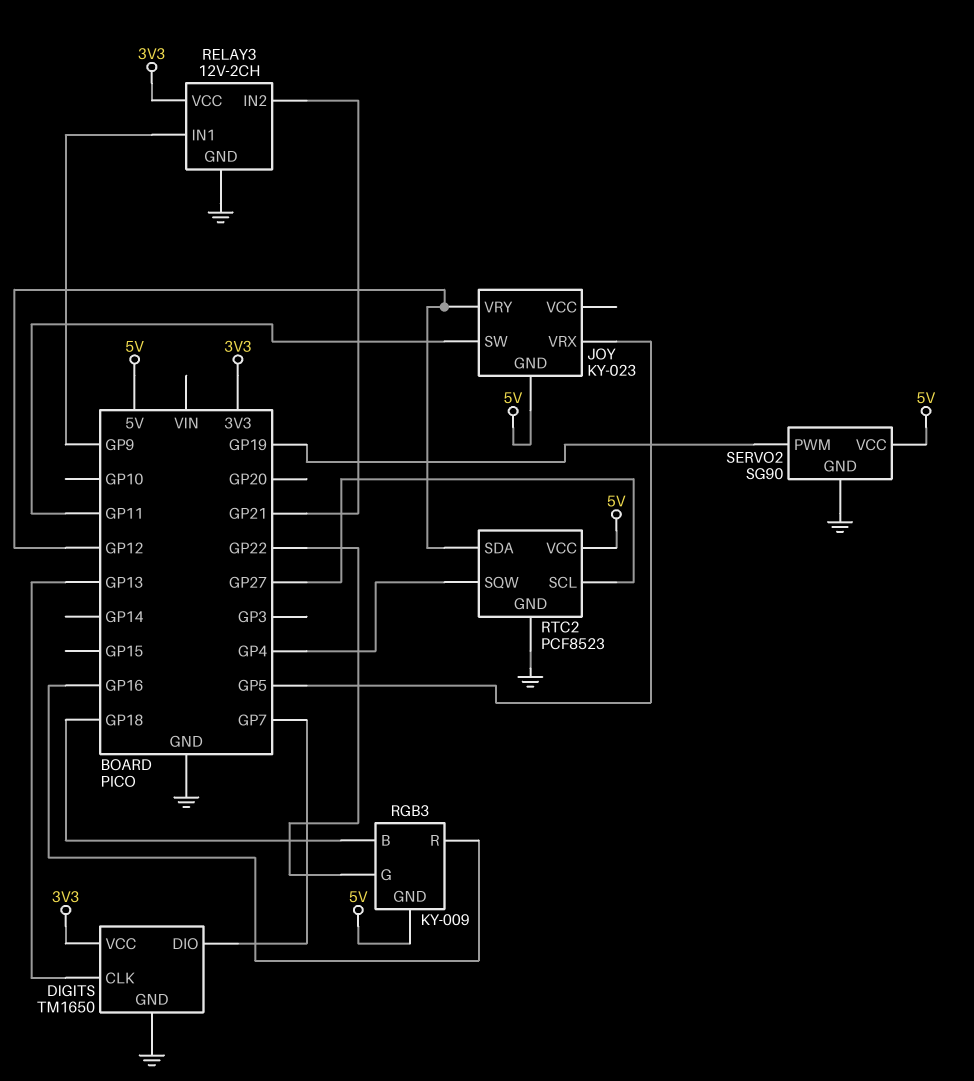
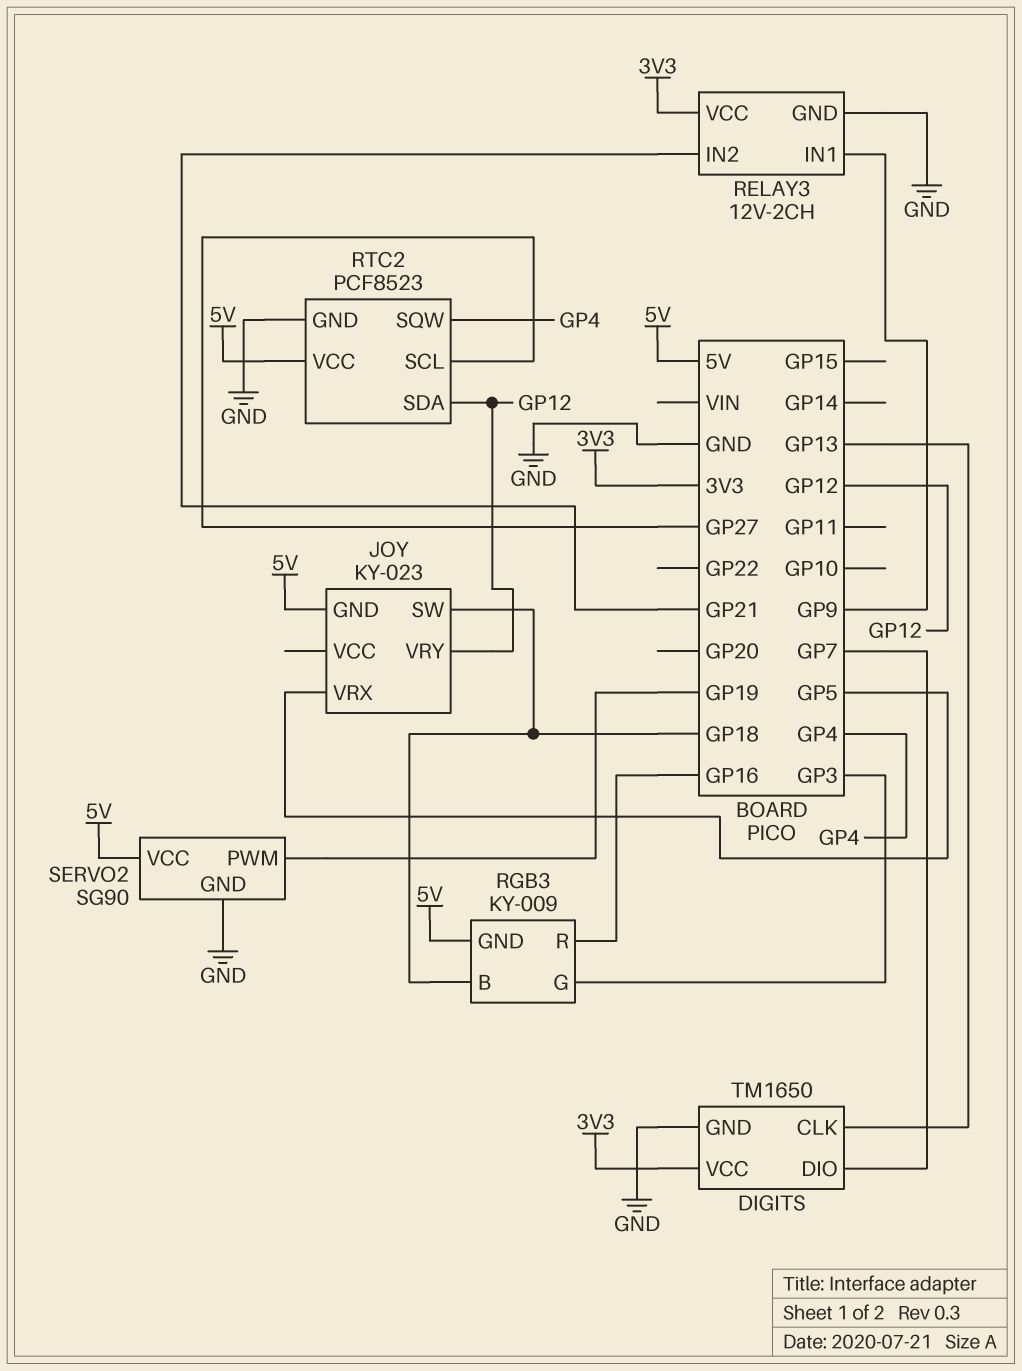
JOY pin SW: GP11 -> GP18
RGB3 pin G: GP22 -> GP3

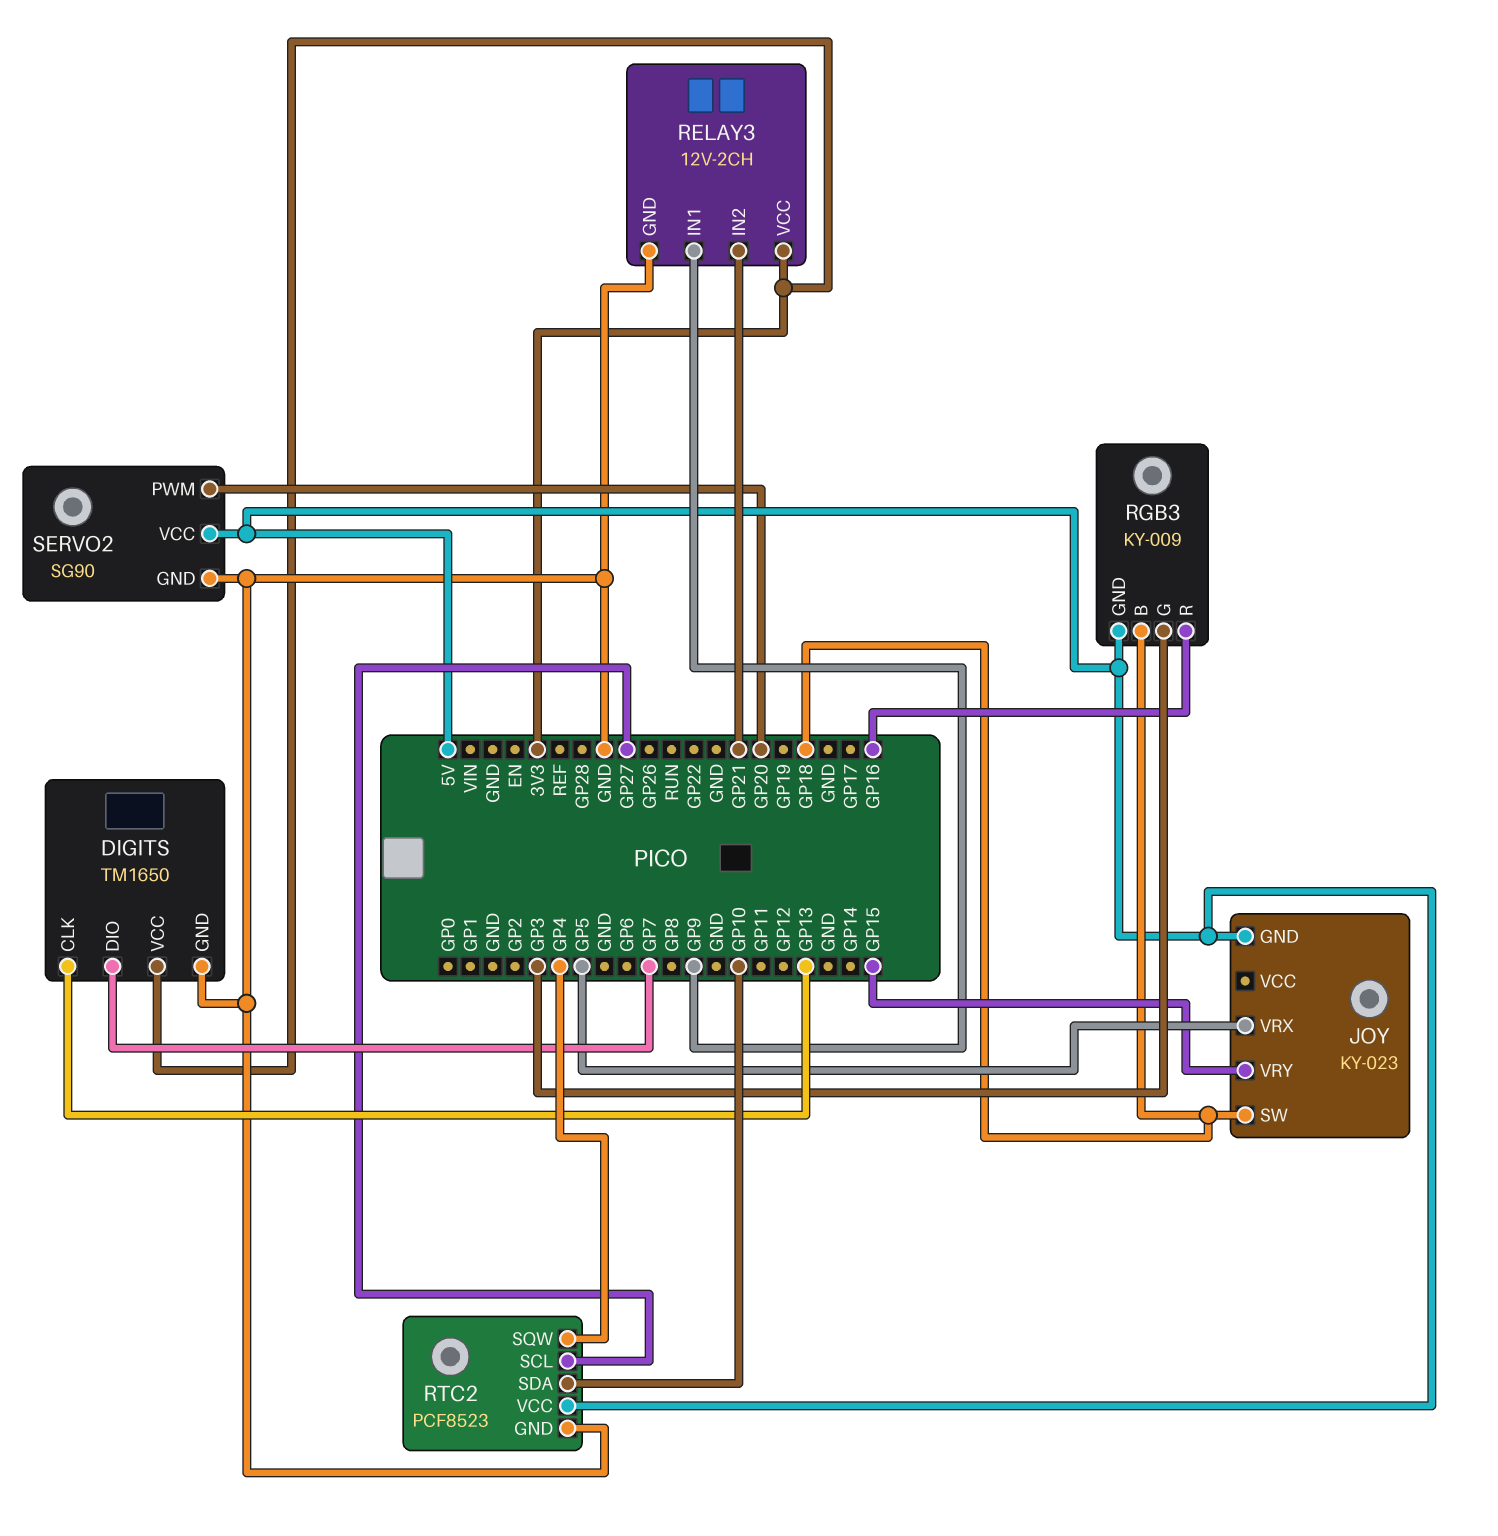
JOY pin VRY: GP12 -> GP15
RTC2 pin SDA: GP12 -> GP10
SERVO2 pin PWM: GP19 -> GP20

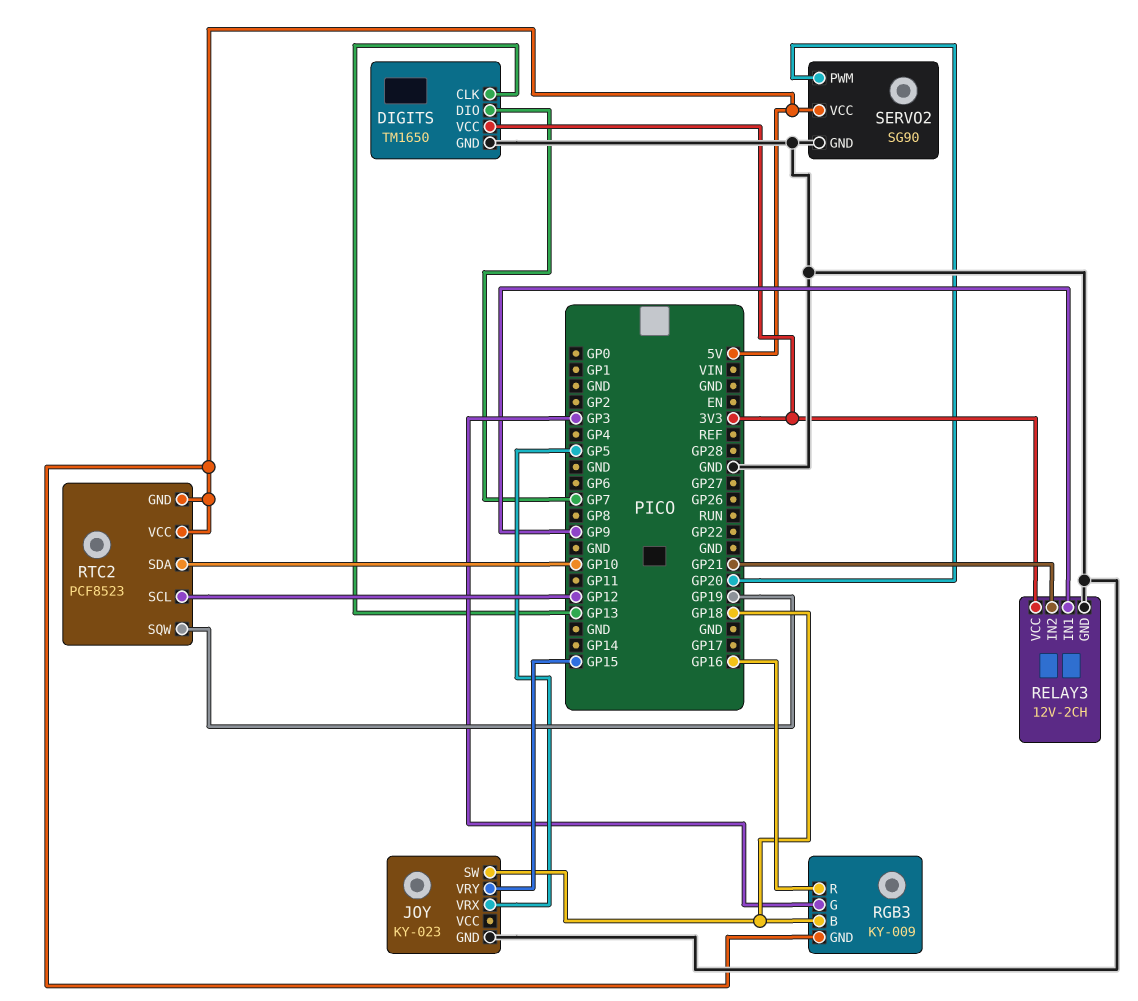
JOY pin GND: 5V -> GND
RTC2 pin GND: GND -> 5V
RTC2 pin SCL: GP27 -> GP12
RTC2 pin SQW: GP4 -> GP19

